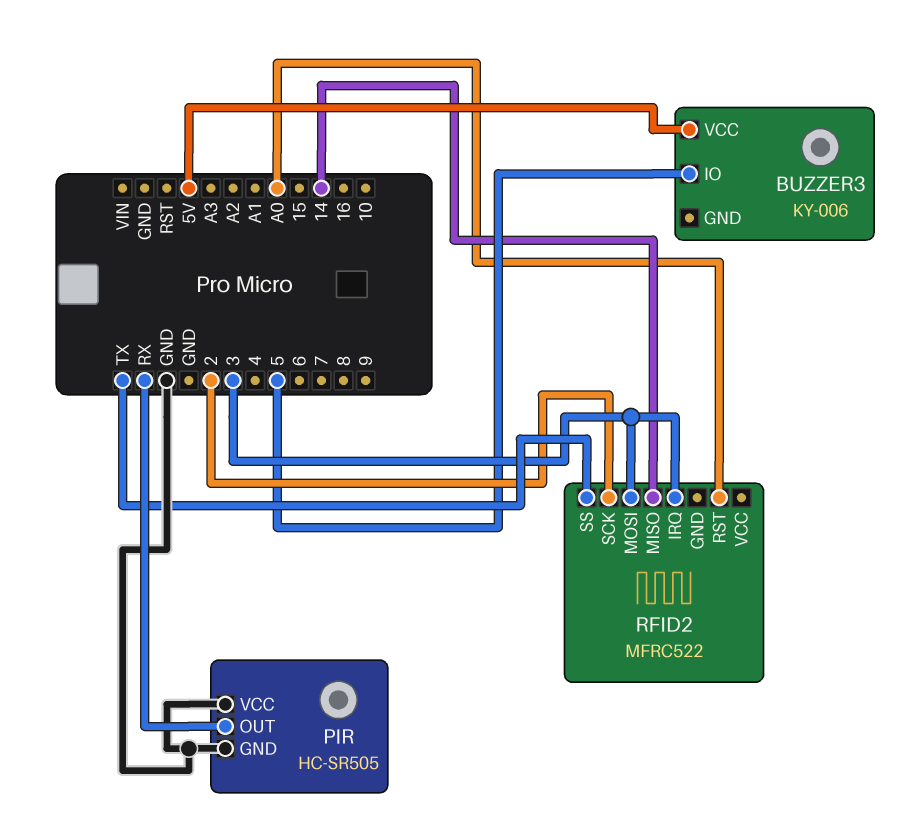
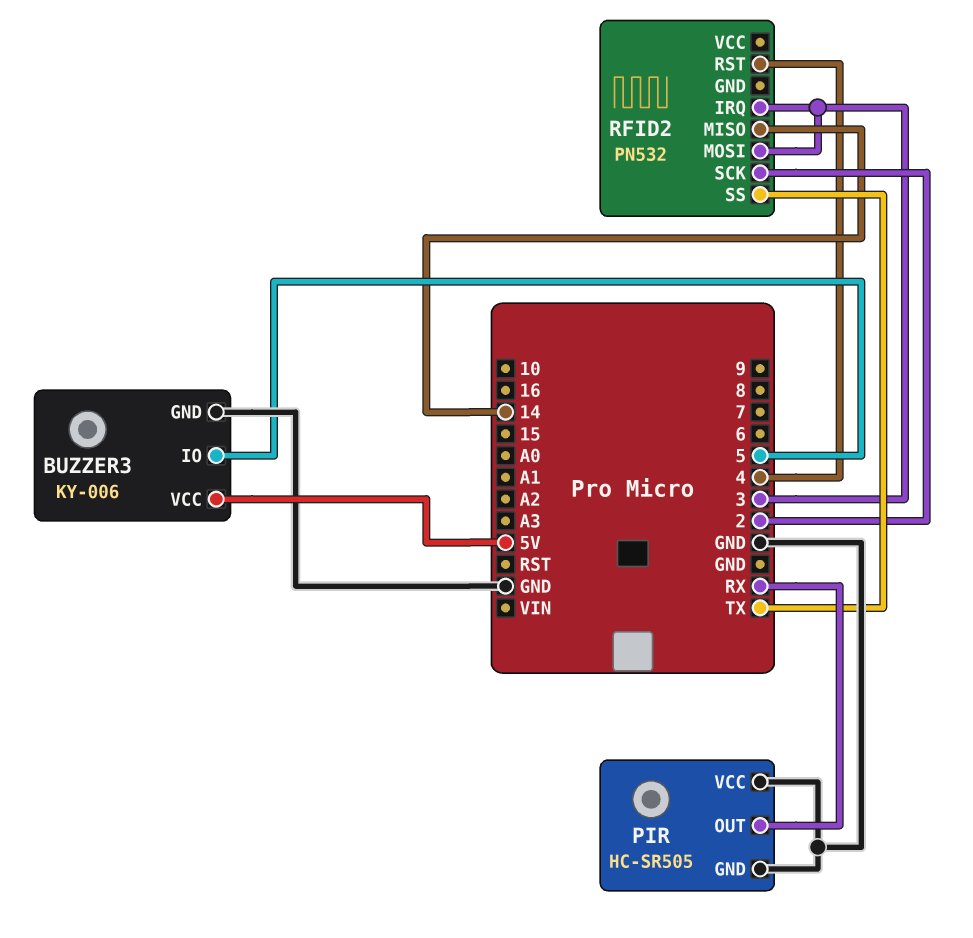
BUZZER3 pin GND: none -> GND
RFID2: MFRC522 -> PN532
RFID2 pin RST: A0 -> 4

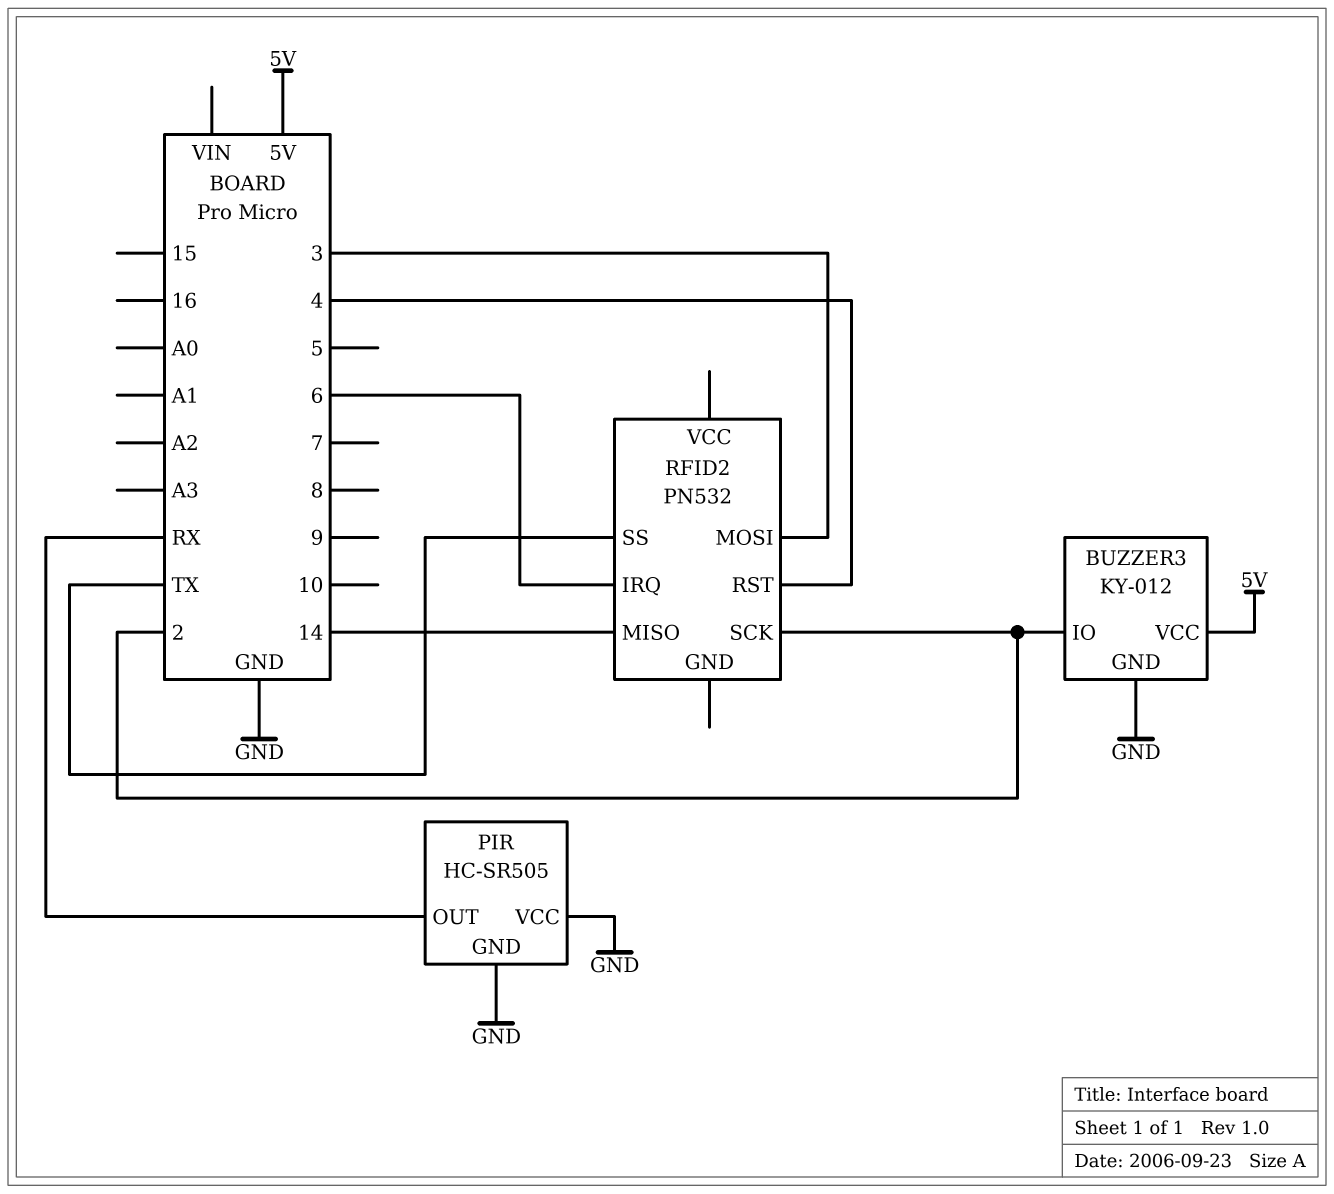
BUZZER3: KY-006 -> KY-012
BUZZER3 pin IO: 5 -> 2
RFID2 pin IRQ: 3 -> 6

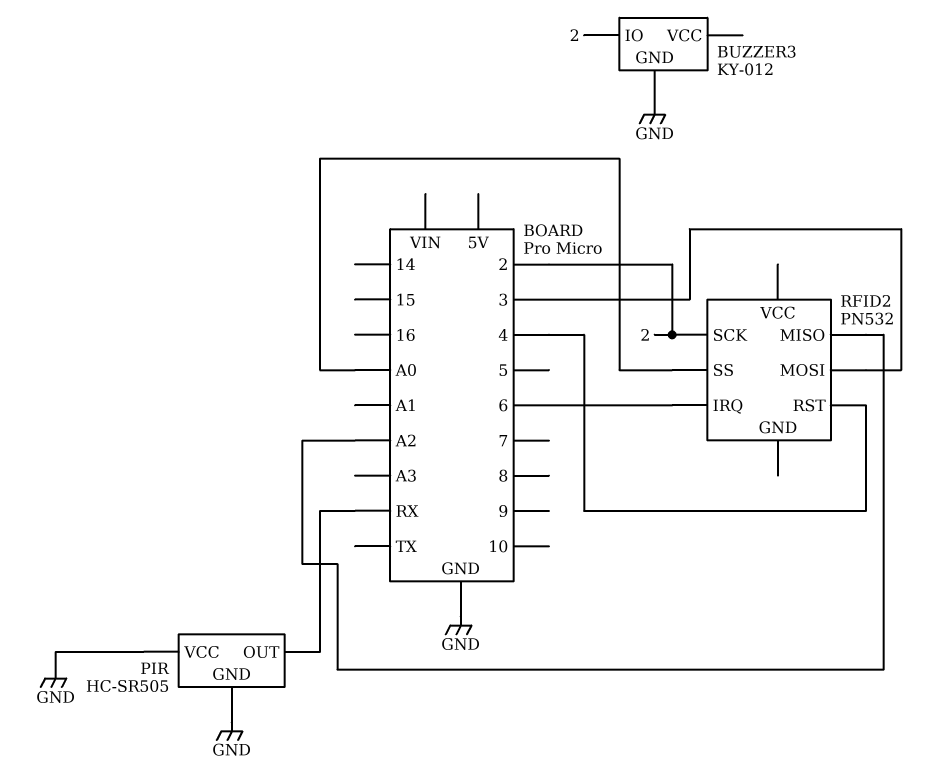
BUZZER3 pin VCC: 5V -> none
RFID2 pin MISO: 14 -> A2
RFID2 pin SS: TX -> A0

